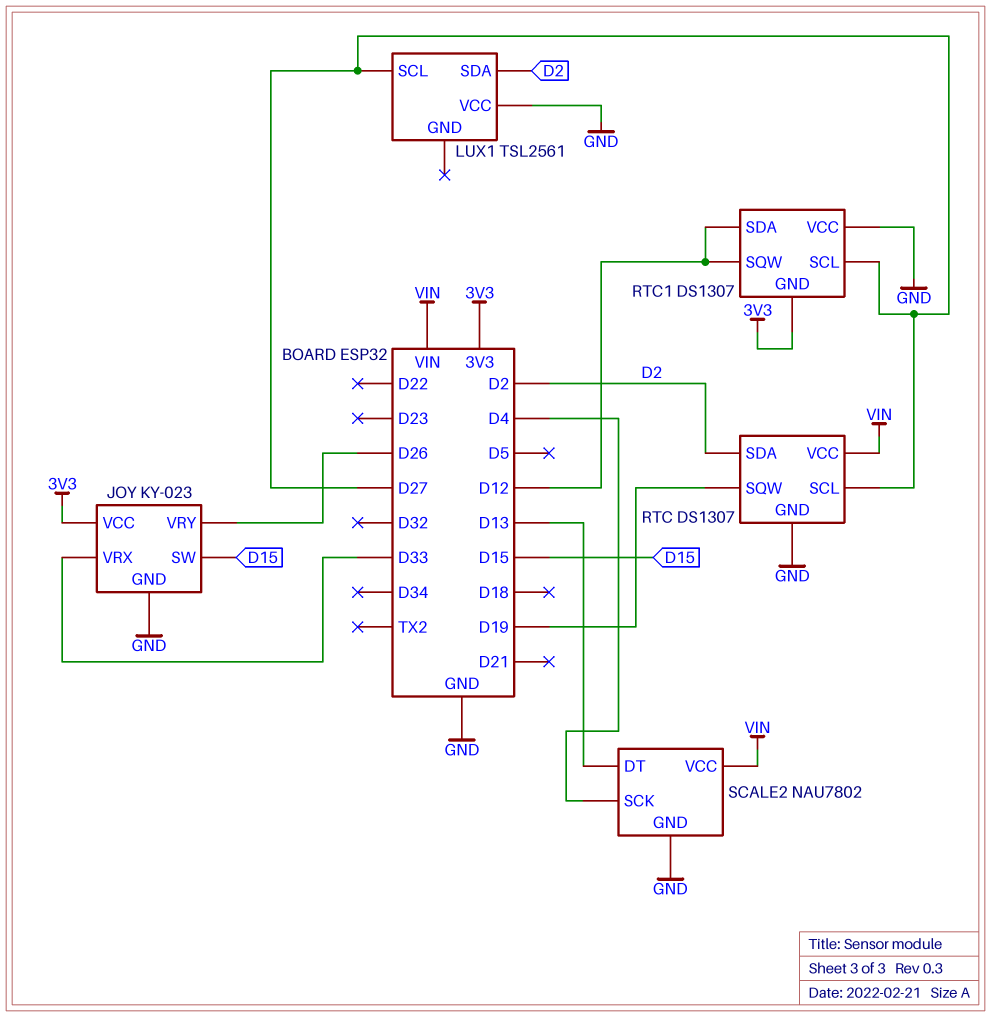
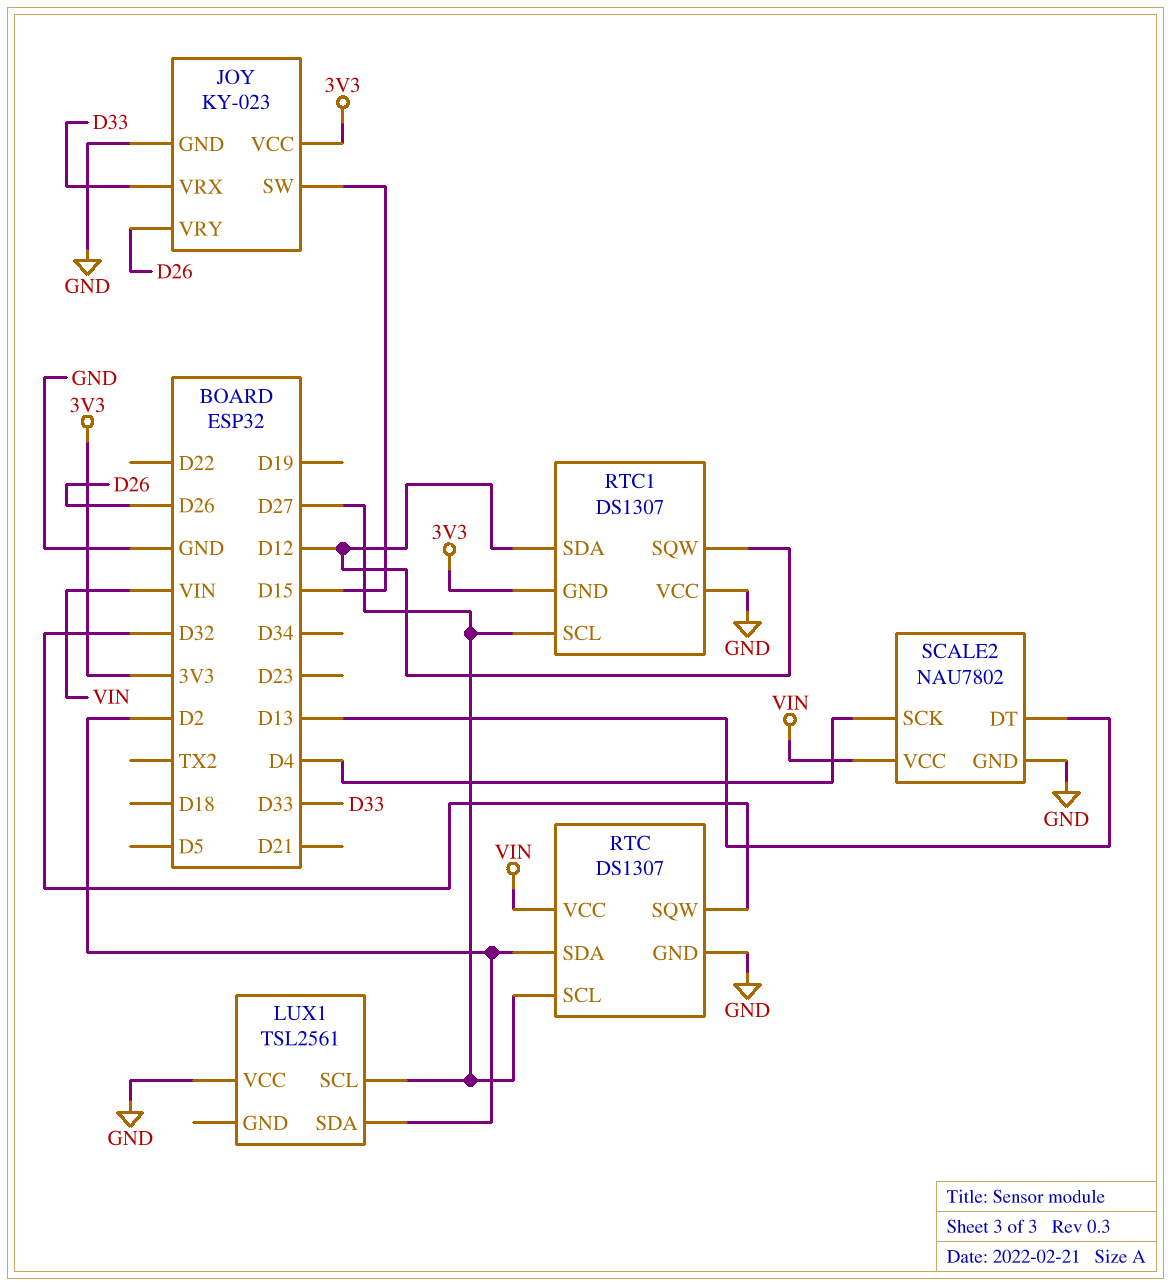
RTC pin SQW: D19 -> D32

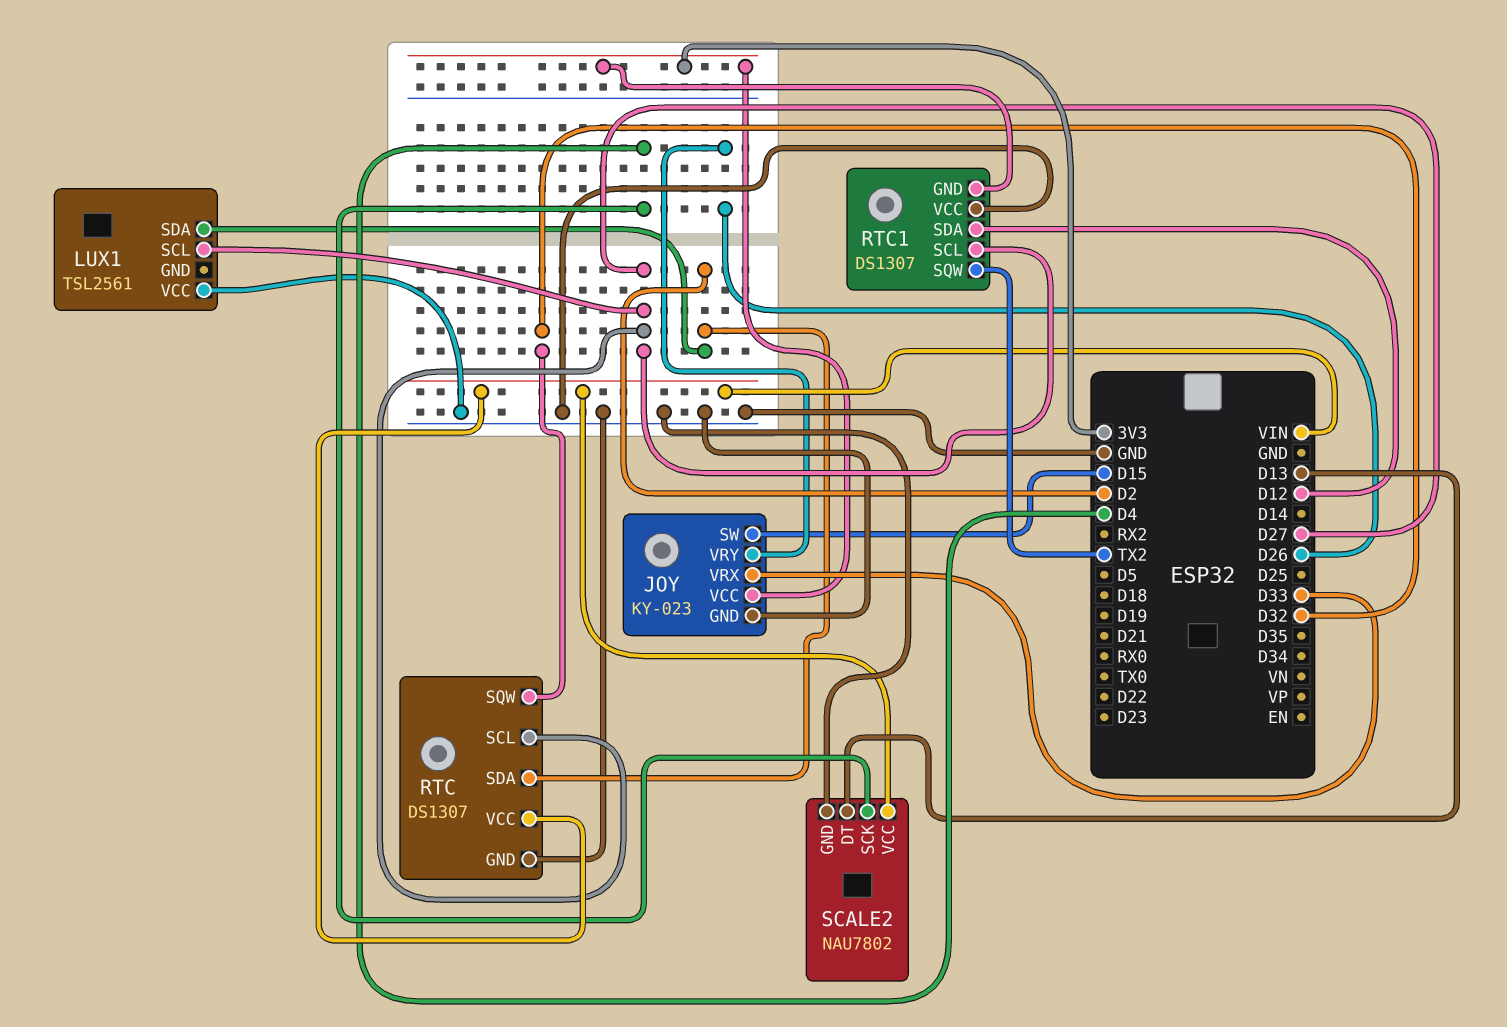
RTC1 pin SQW: D12 -> TX2

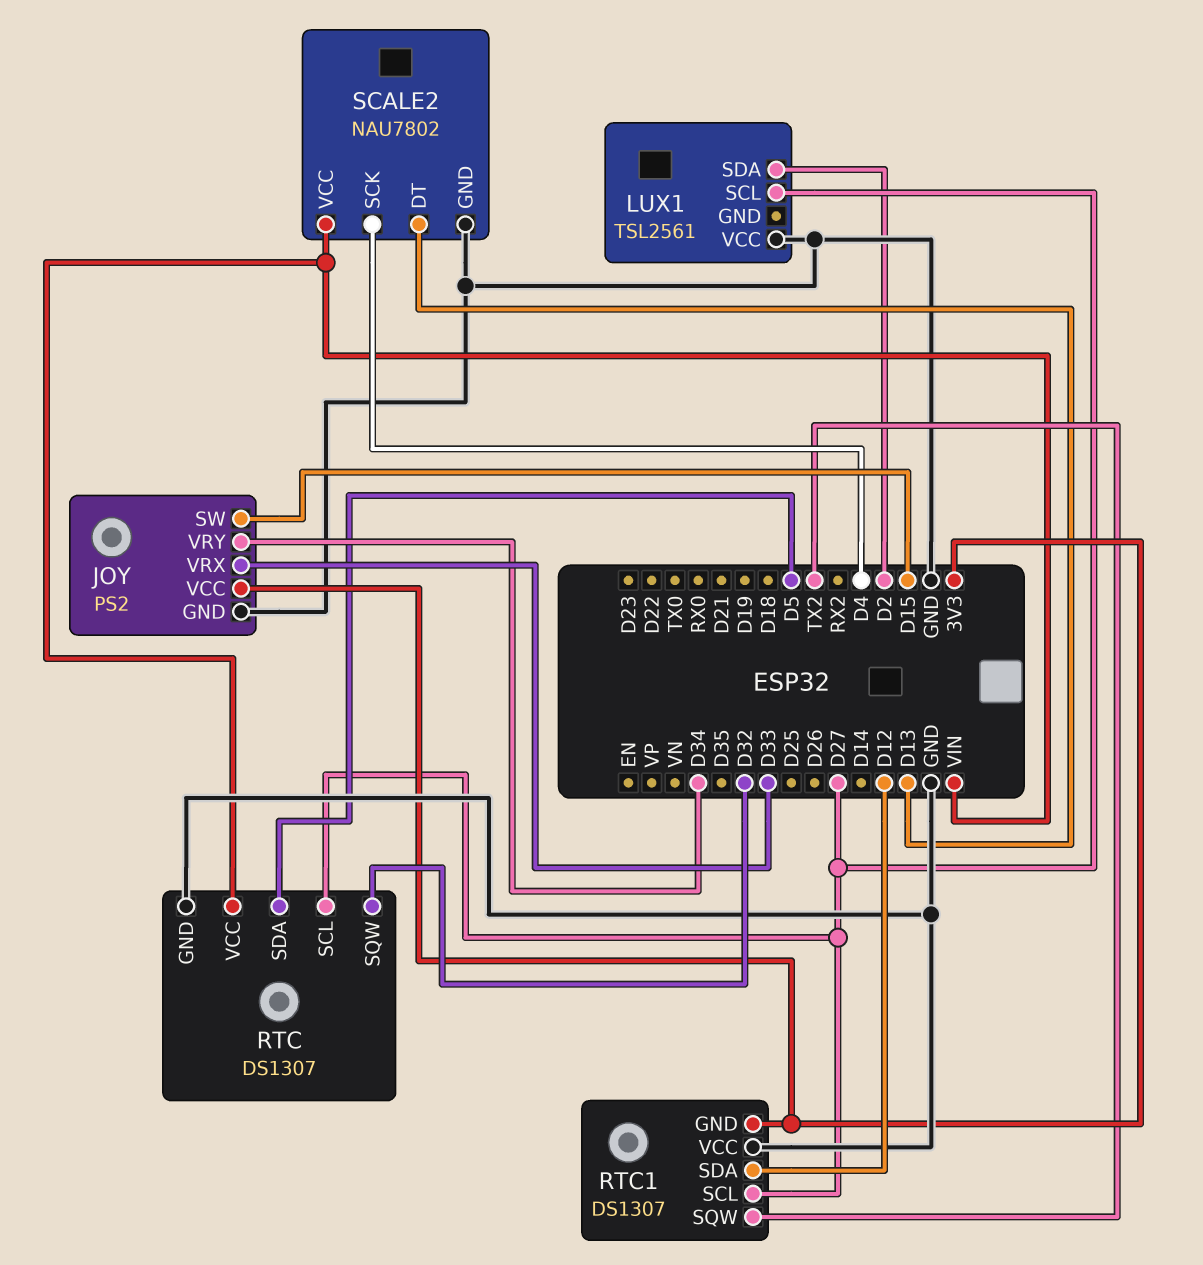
JOY: KY-023 -> PS2
JOY pin VRY: D26 -> D34
RTC pin SDA: D2 -> D5

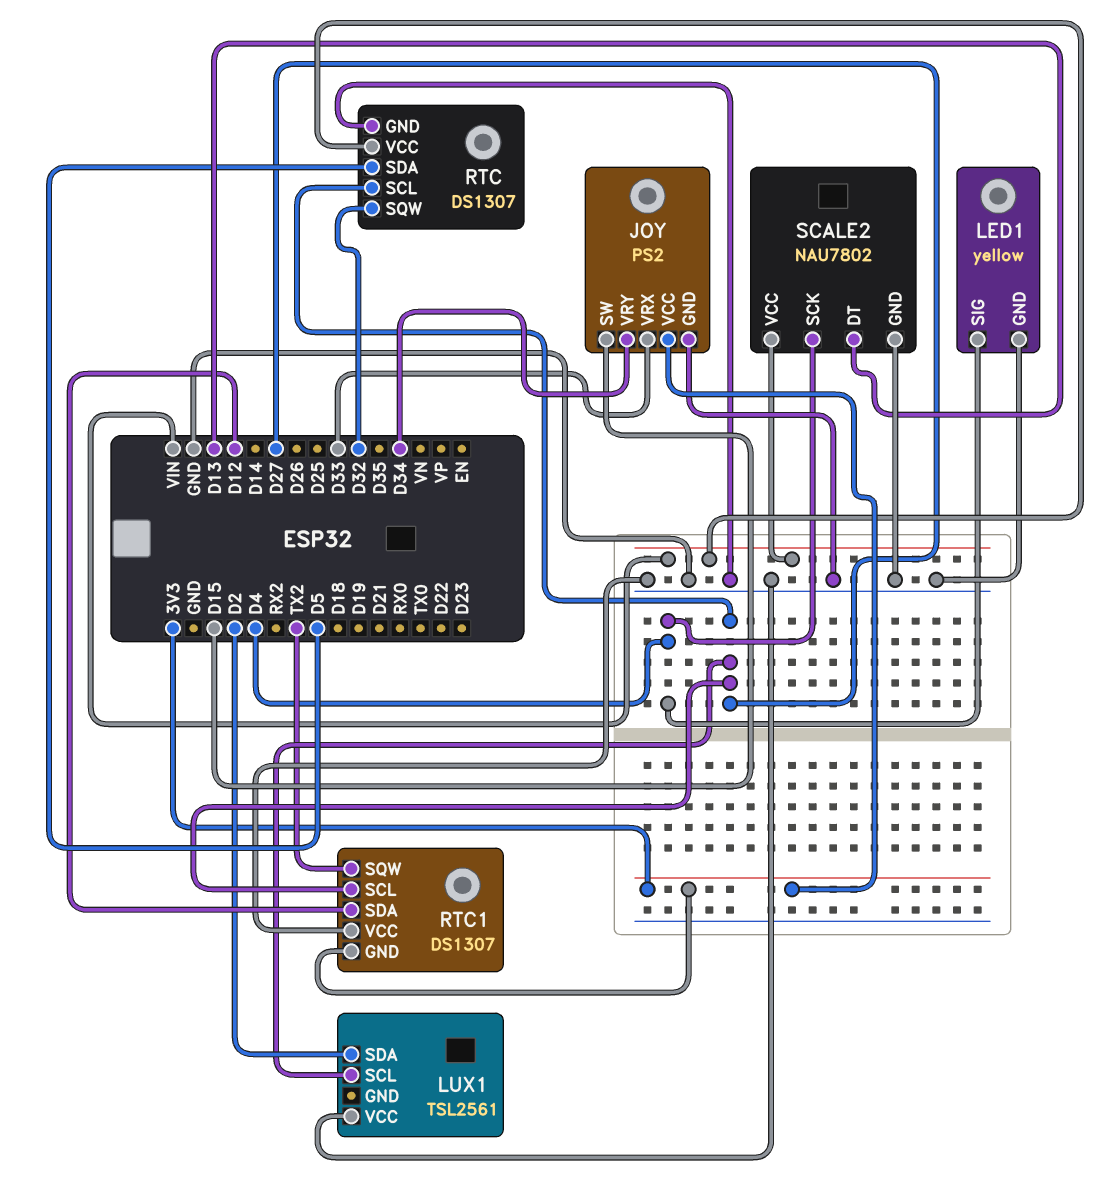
LED1: none -> yellow
LED1 pin GND: none -> GND
LED1 pin SIG: none -> D4

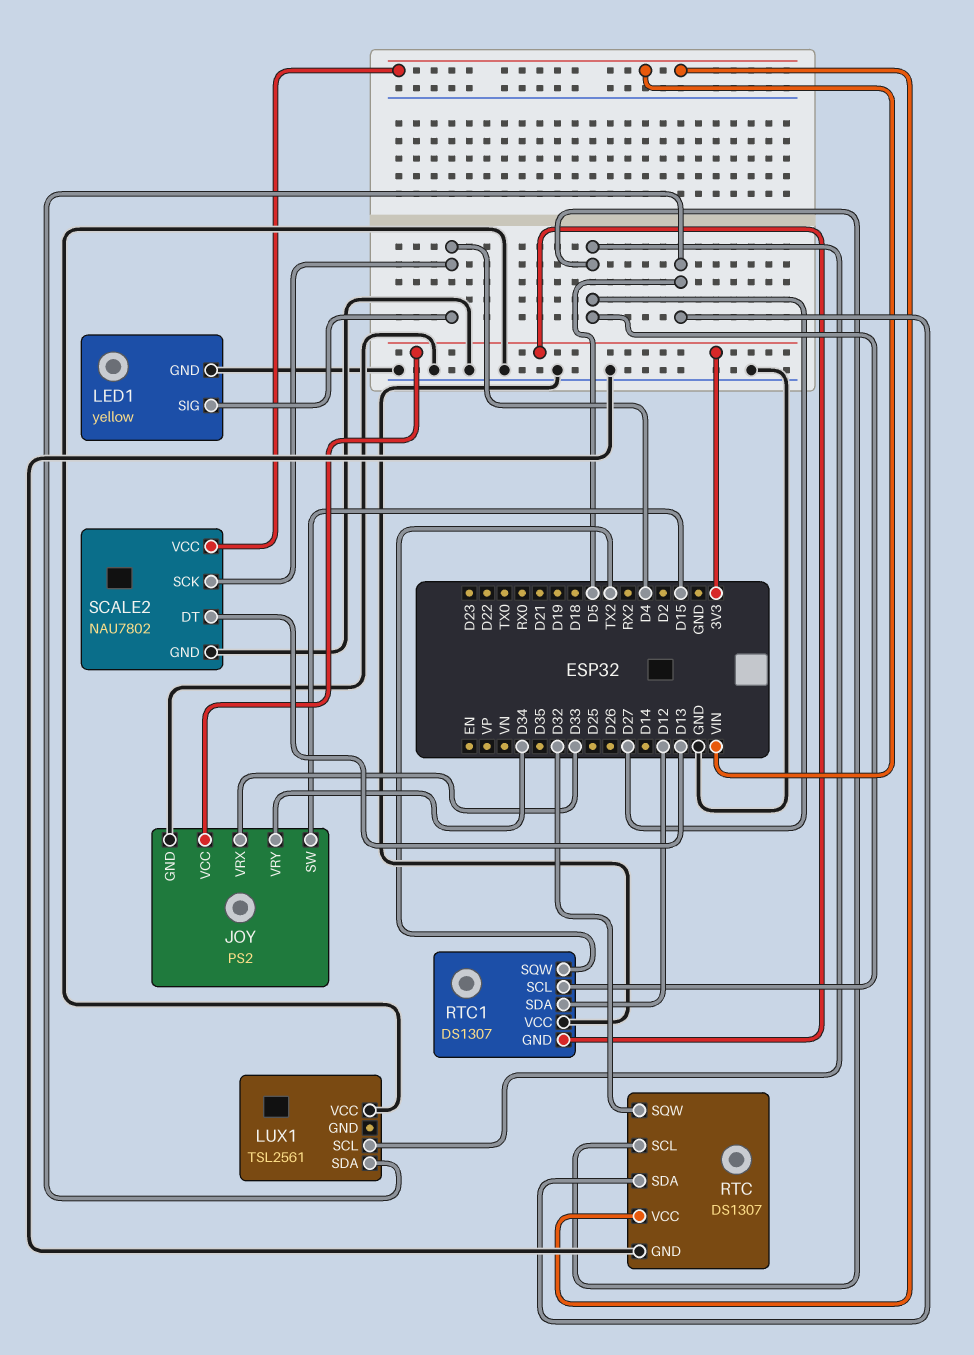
LUX1 pin SDA: D2 -> D5

